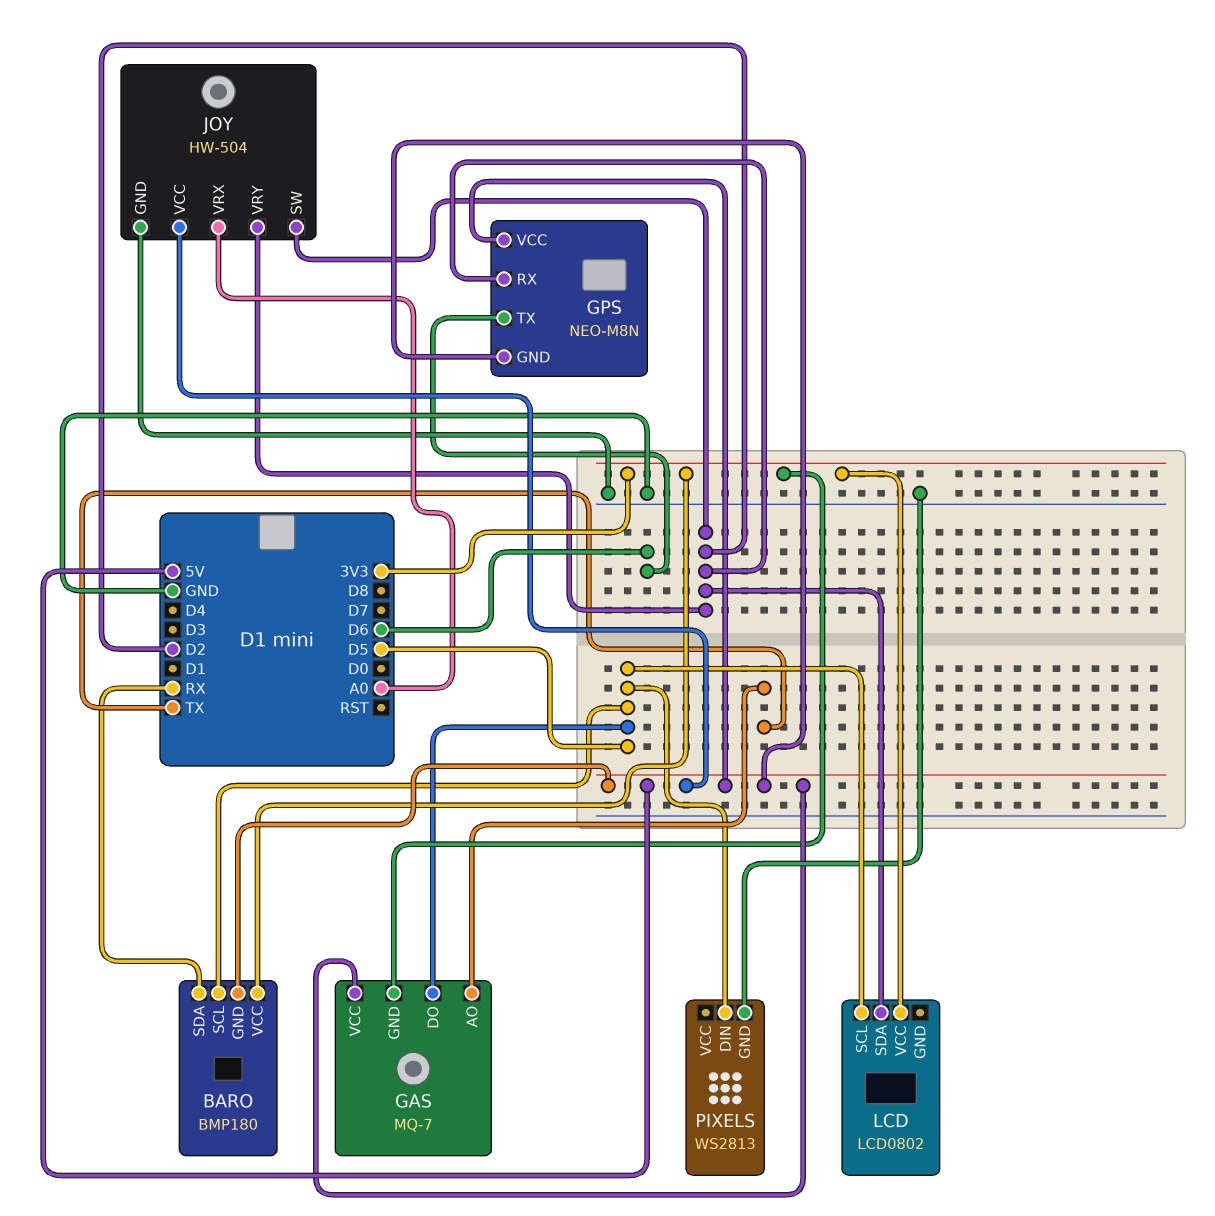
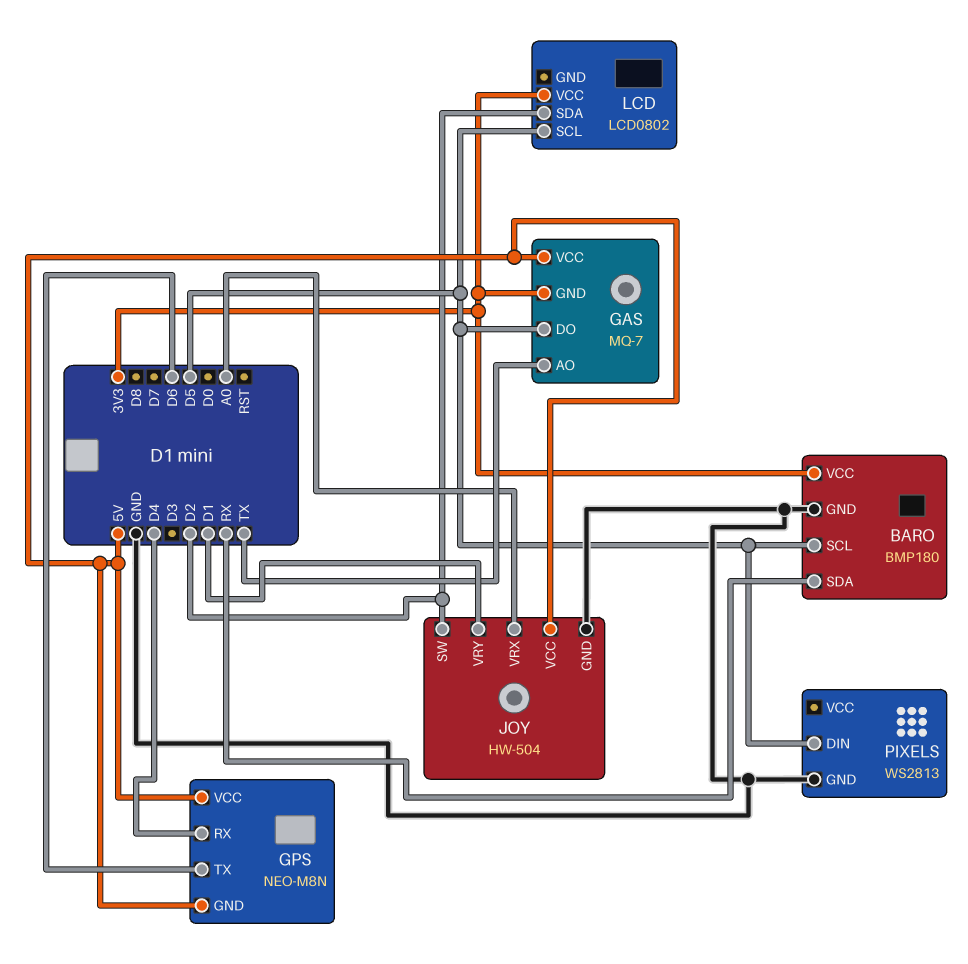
BARO pin GND: 5V -> GND
GPS pin RX: D2 -> D4
JOY pin VRY: D2 -> D1

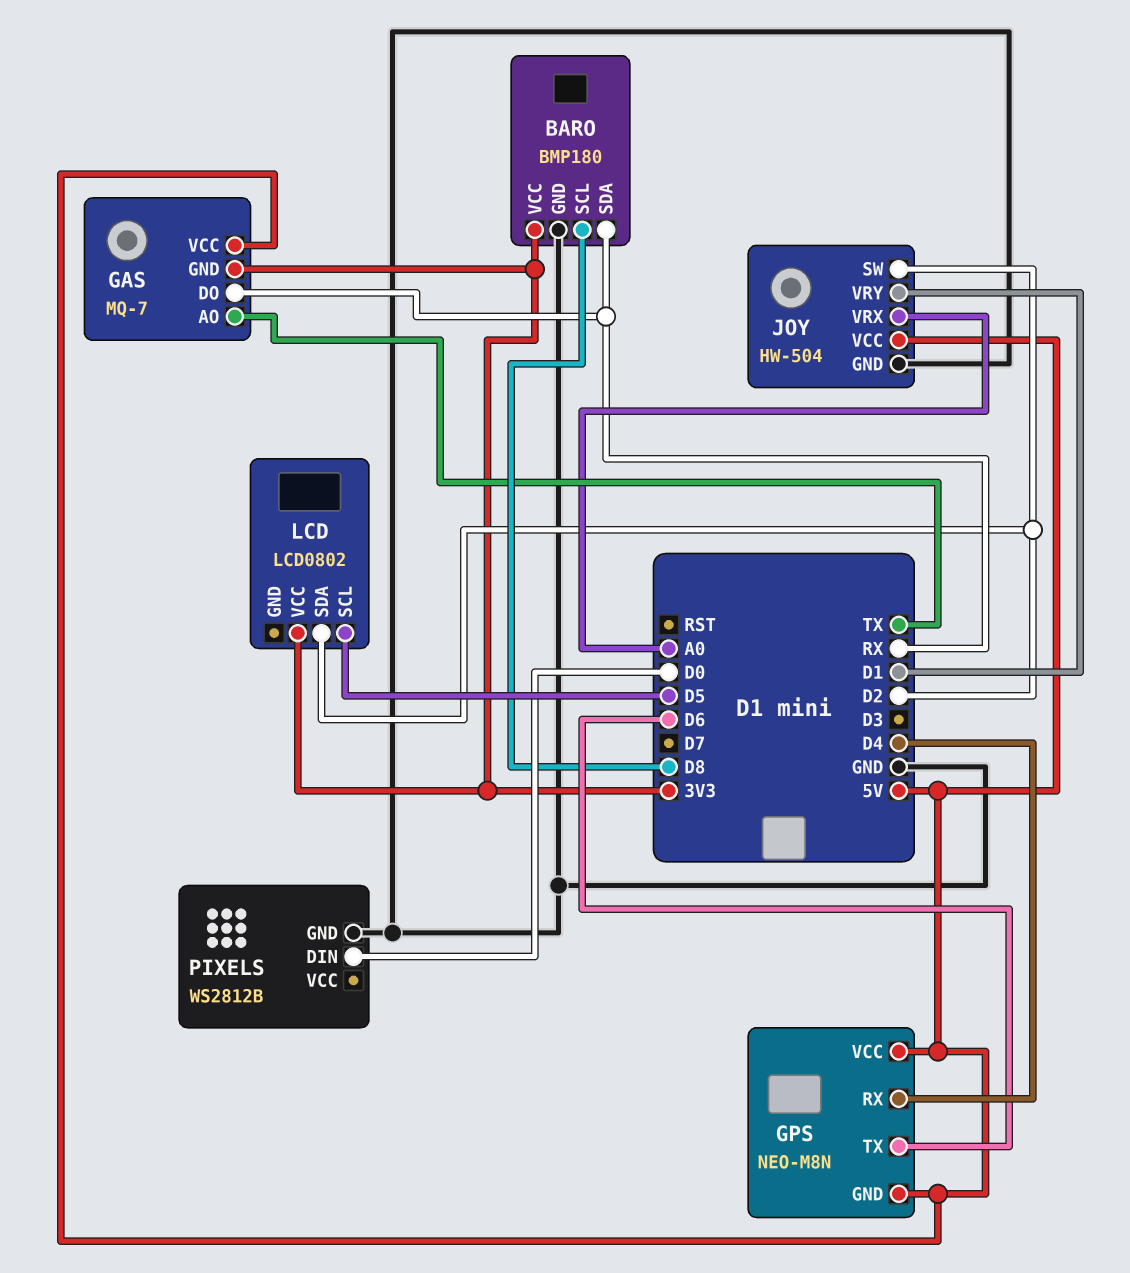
BARO pin SCL: D5 -> D8
GAS pin DO: D5 -> RX
PIXELS: WS2813 -> WS2812B
PIXELS pin DIN: D5 -> D0

